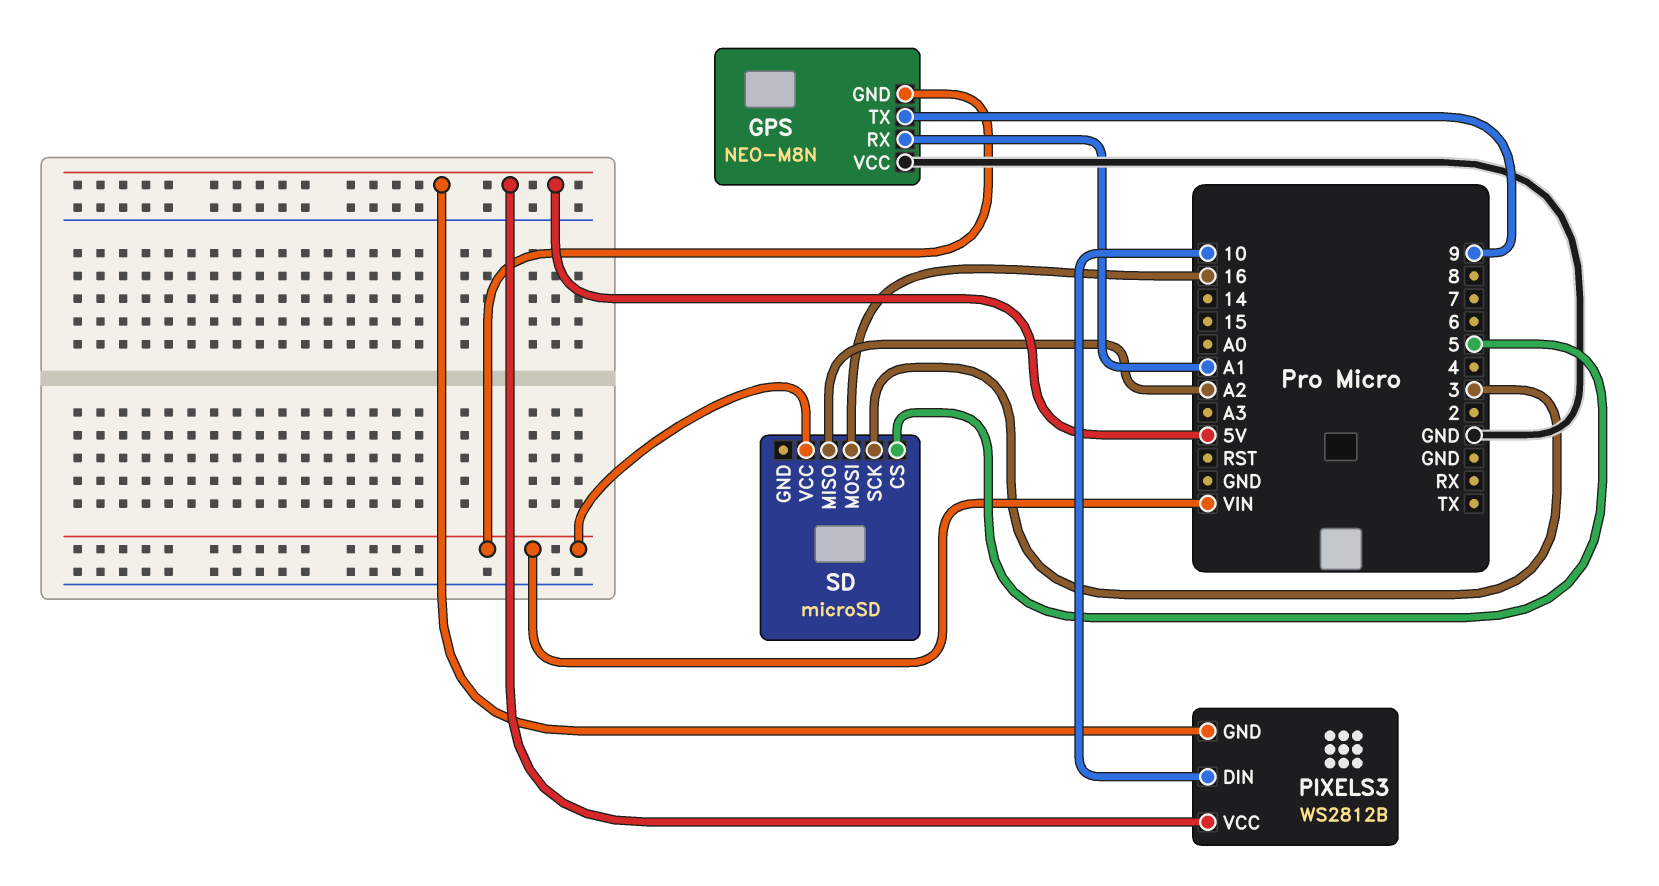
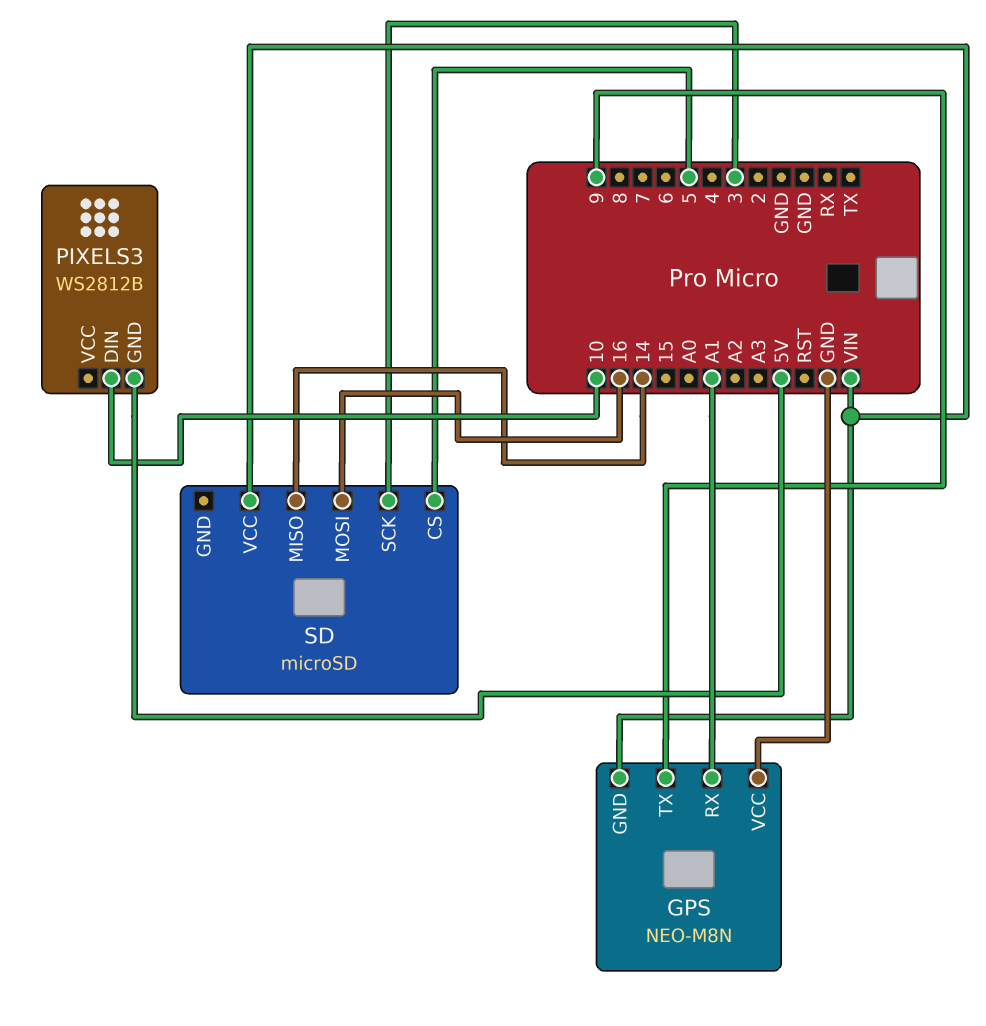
PIXELS3 pin VCC: 5V -> none
SD pin MISO: A2 -> 14

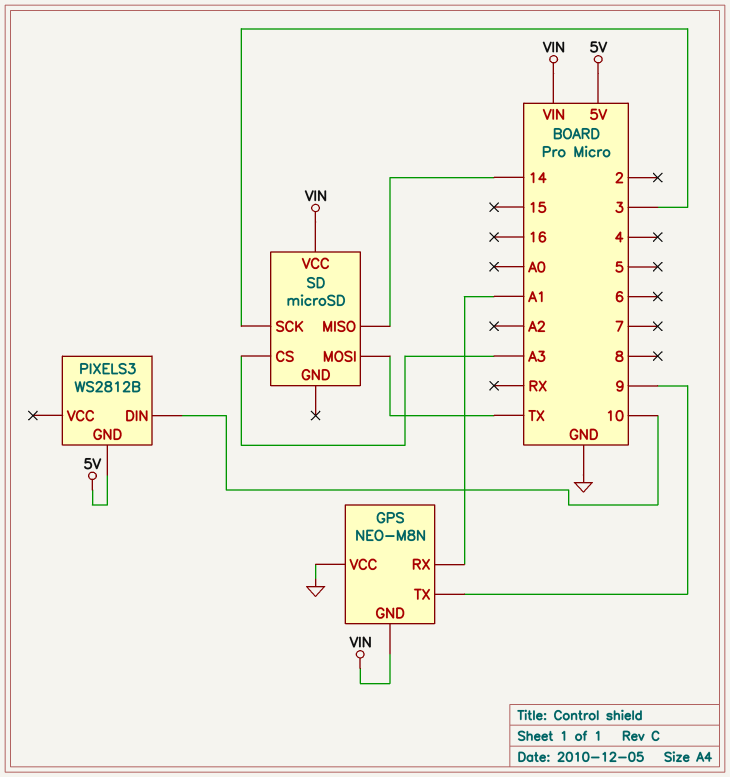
SD pin CS: 5 -> A3
SD pin MOSI: 16 -> TX

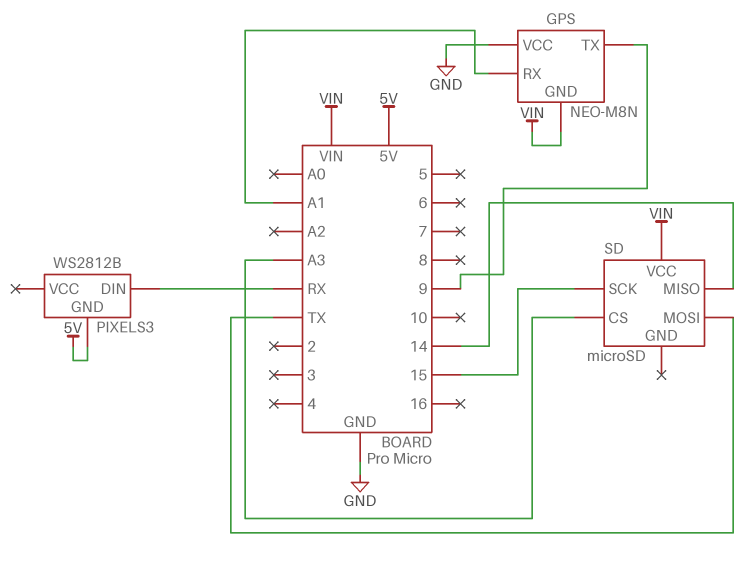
PIXELS3 pin DIN: 10 -> RX
SD pin SCK: 3 -> 15

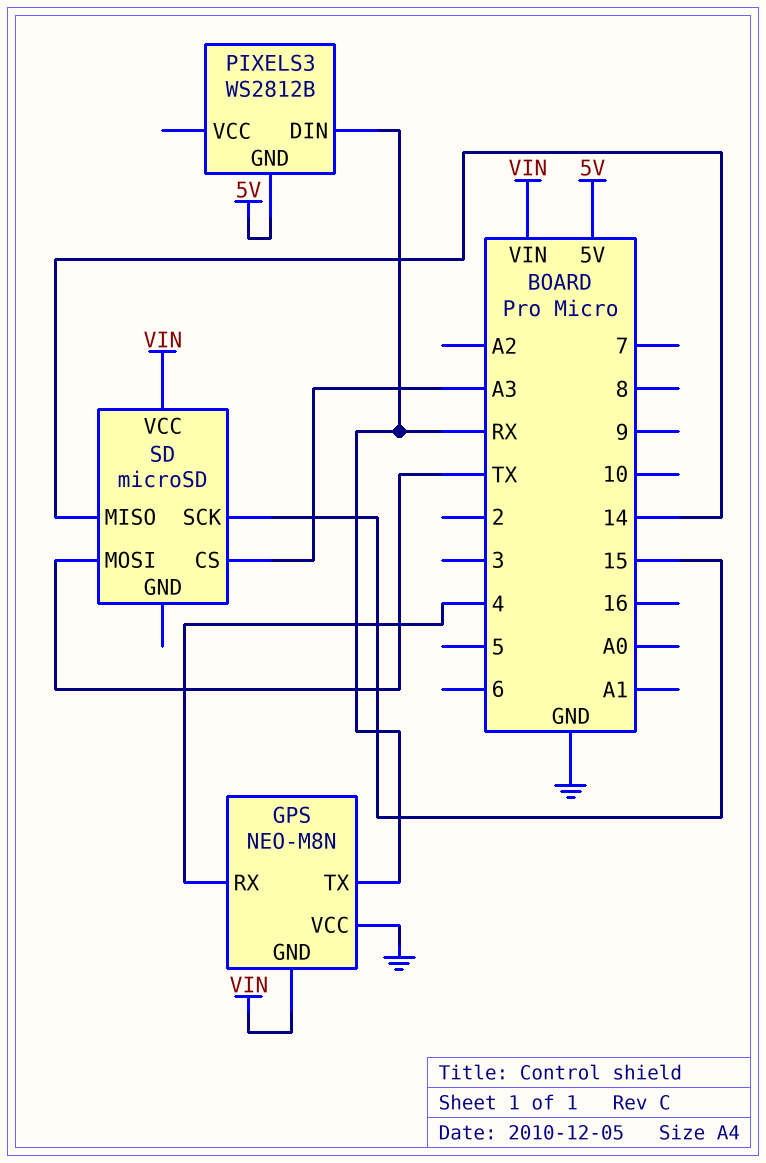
GPS pin RX: A1 -> 4
GPS pin TX: 9 -> RX

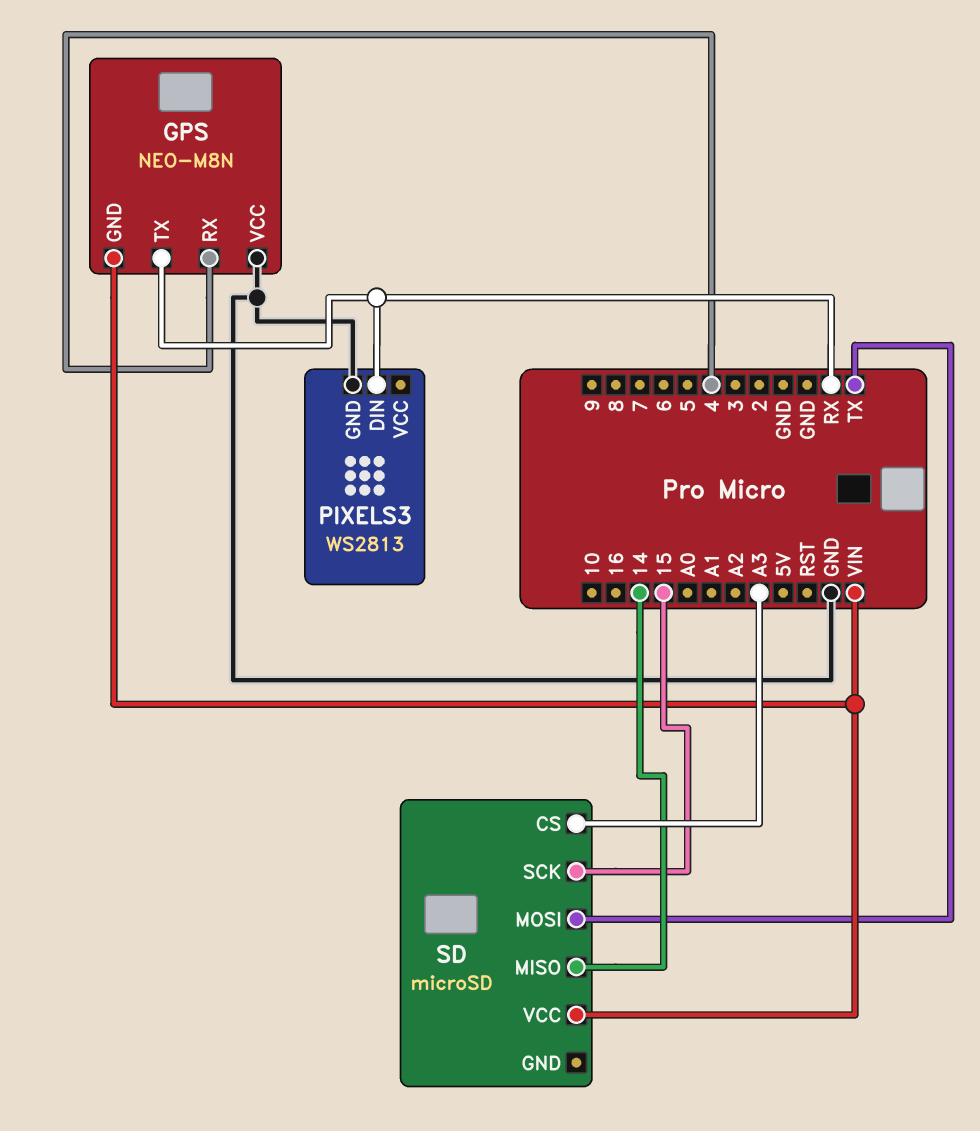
PIXELS3: WS2812B -> WS2813
PIXELS3 pin GND: 5V -> GND

